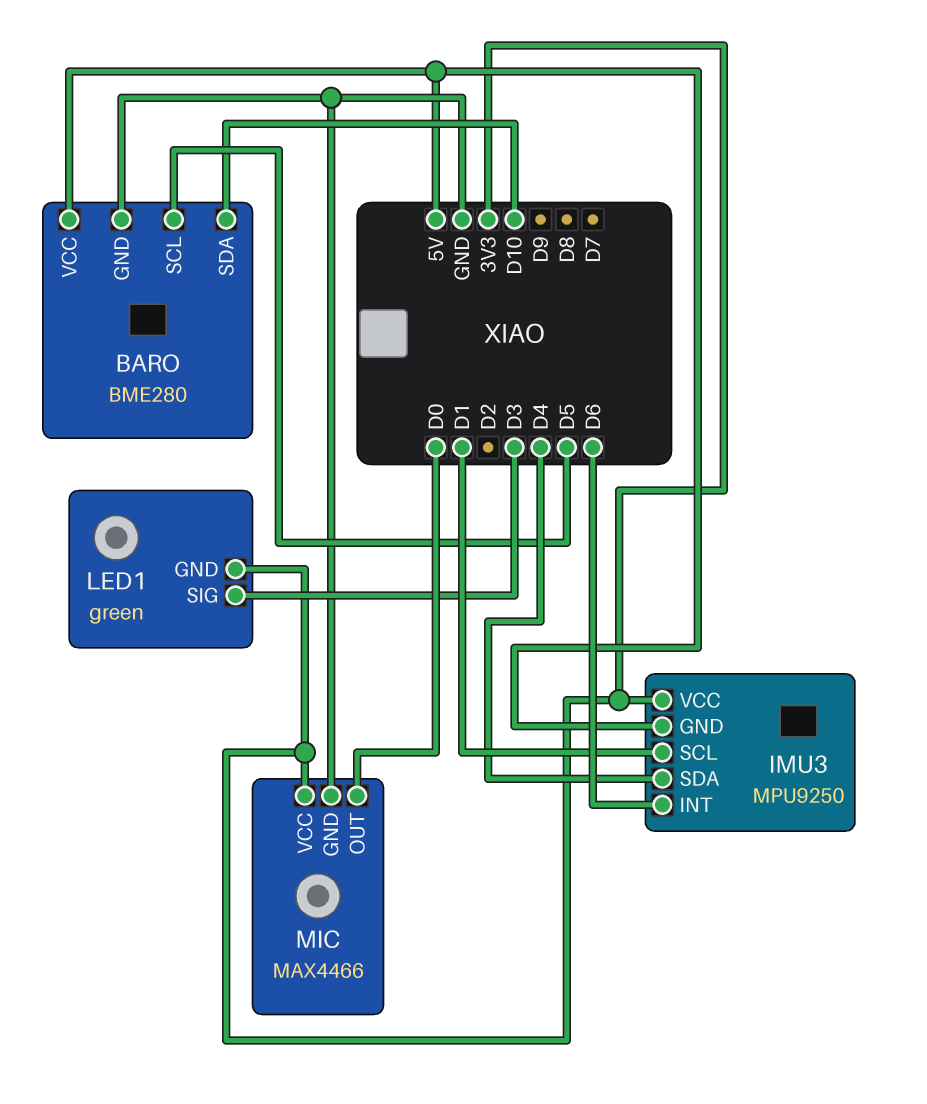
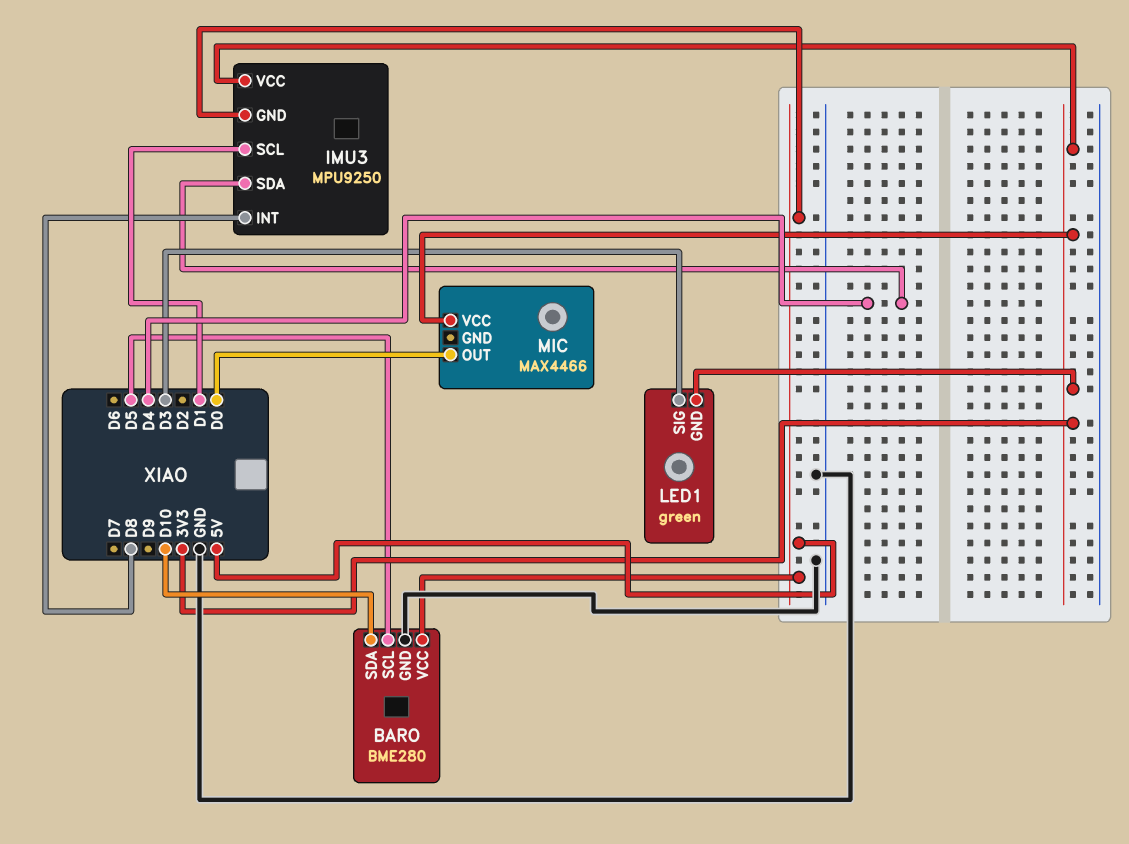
IMU3 pin INT: D6 -> D8
MIC pin GND: GND -> none

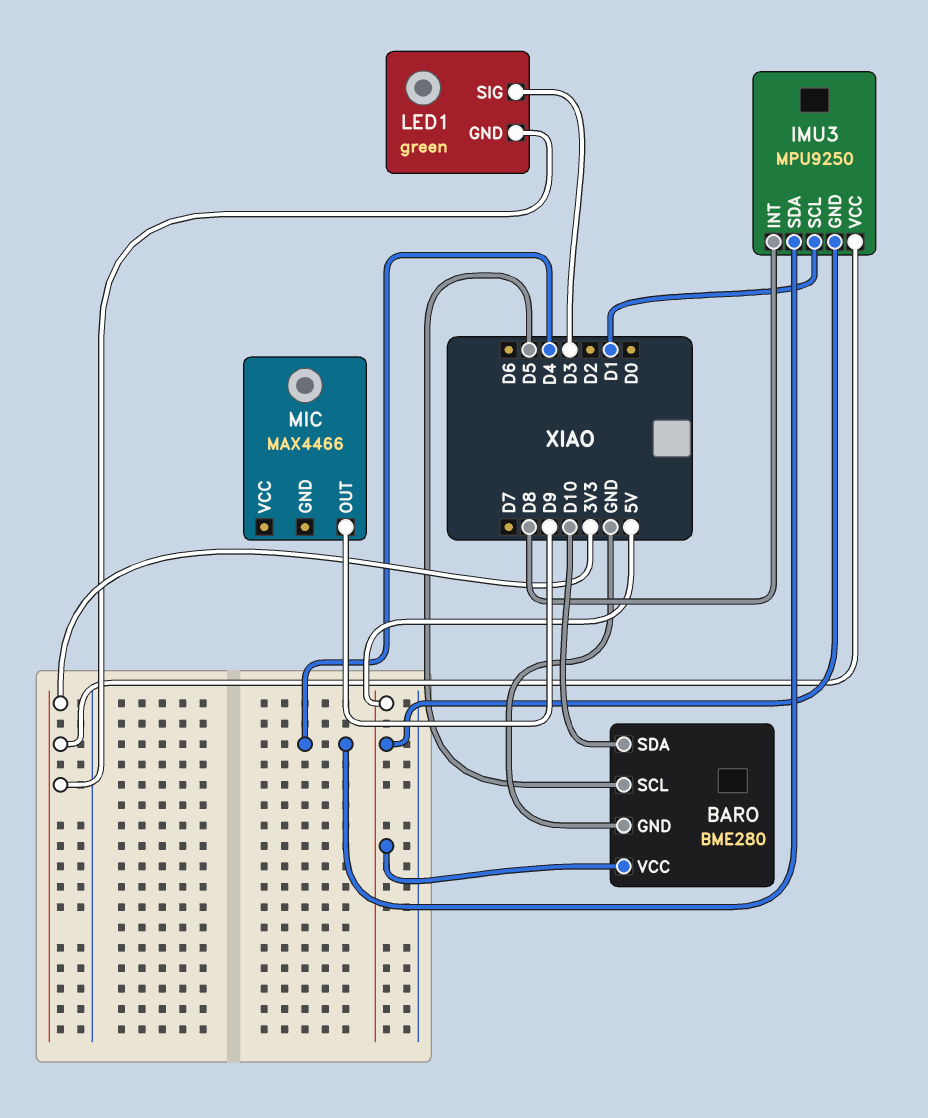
MIC pin OUT: D0 -> D9
MIC pin VCC: 3V3 -> none

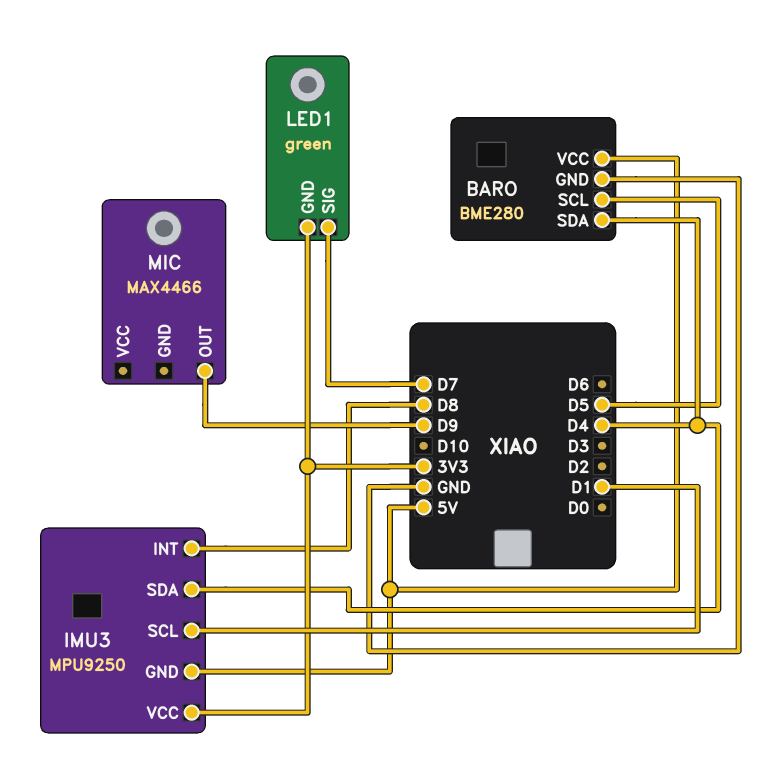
BARO pin SDA: D10 -> D4
LED1 pin SIG: D3 -> D7

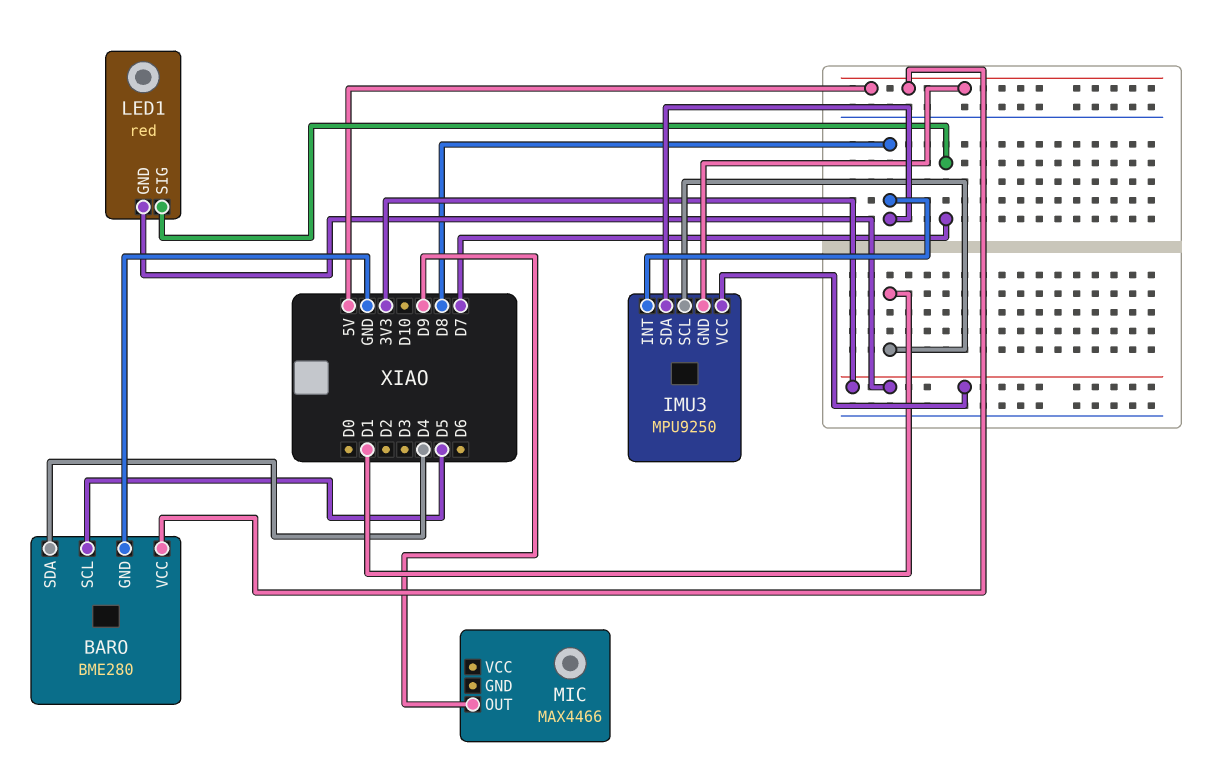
IMU3 pin SDA: D4 -> D8
LED1: green -> red

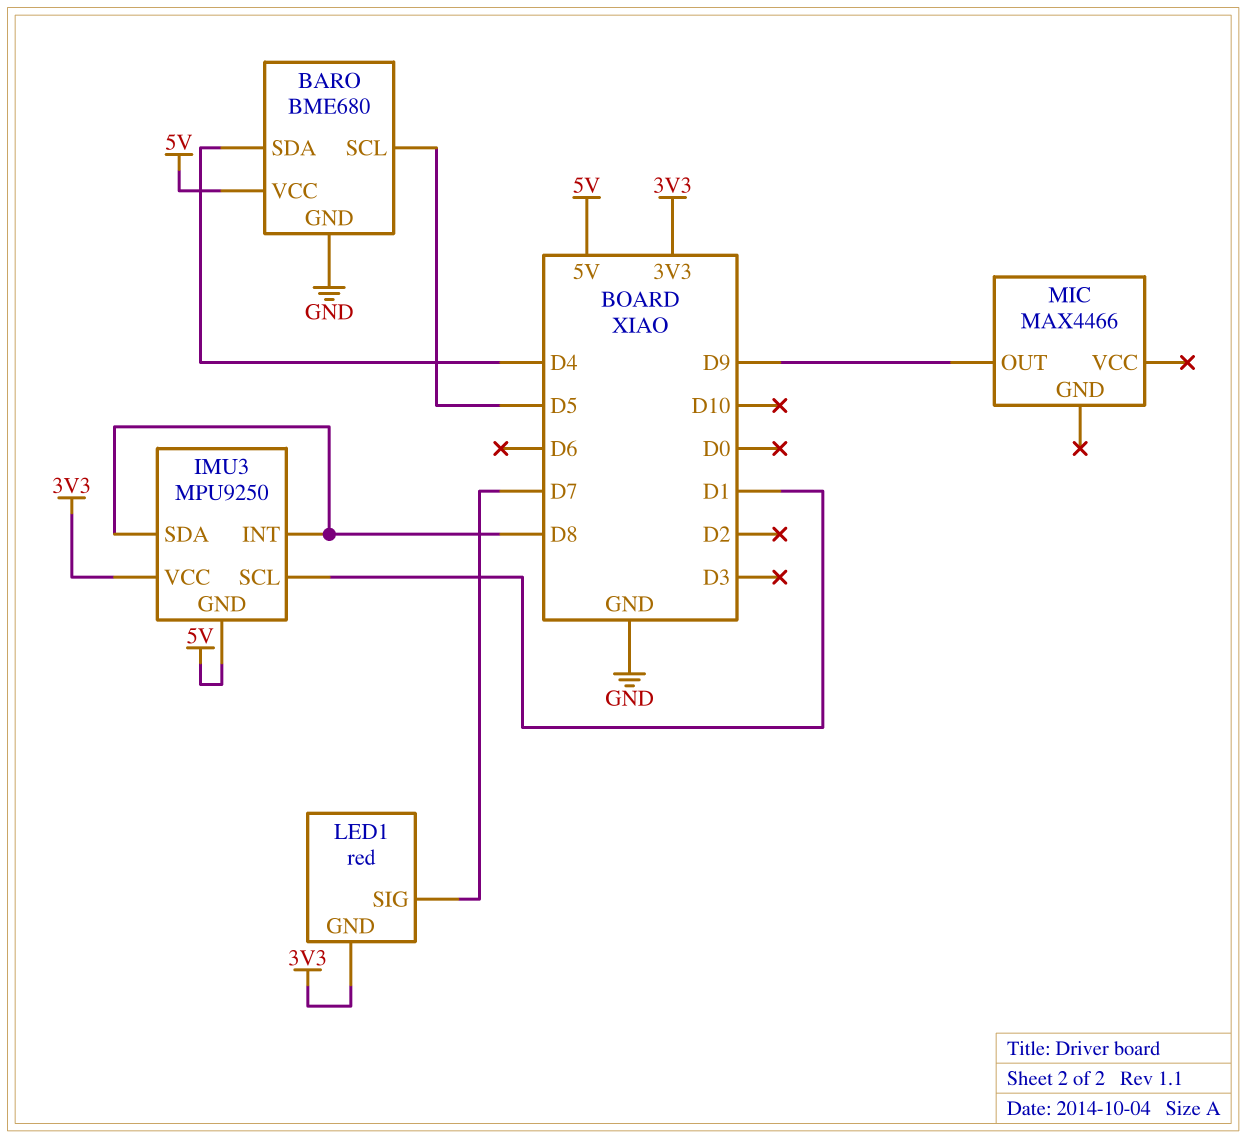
BARO: BME280 -> BME680

